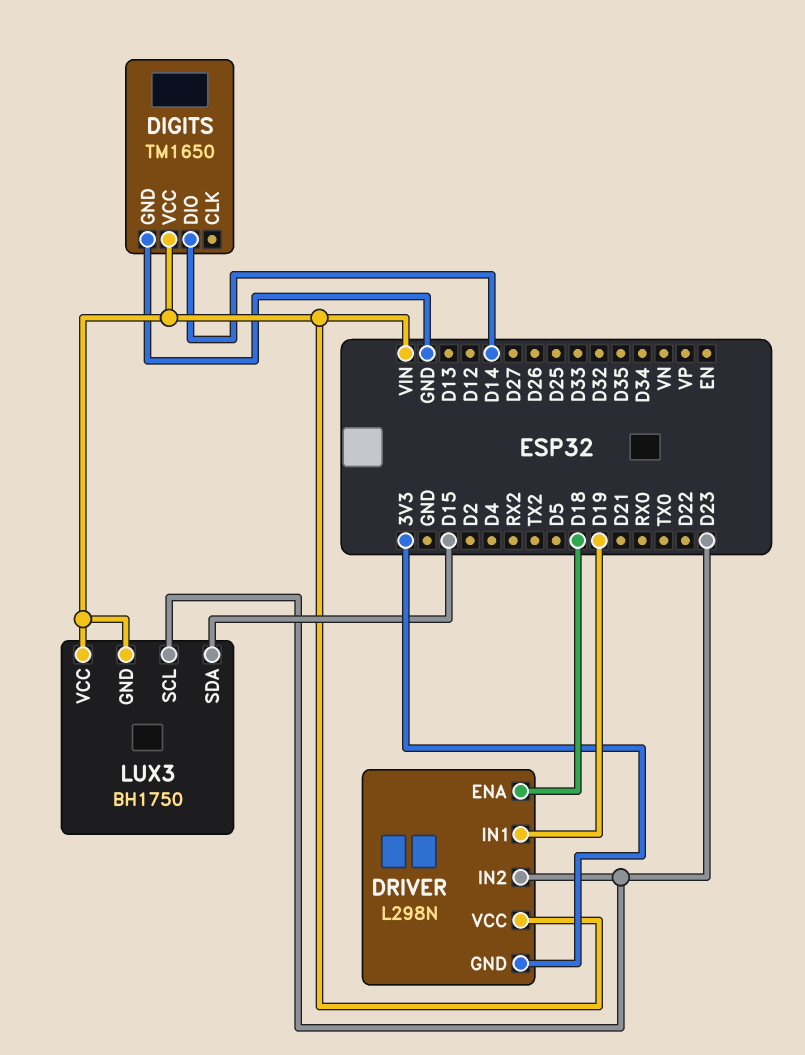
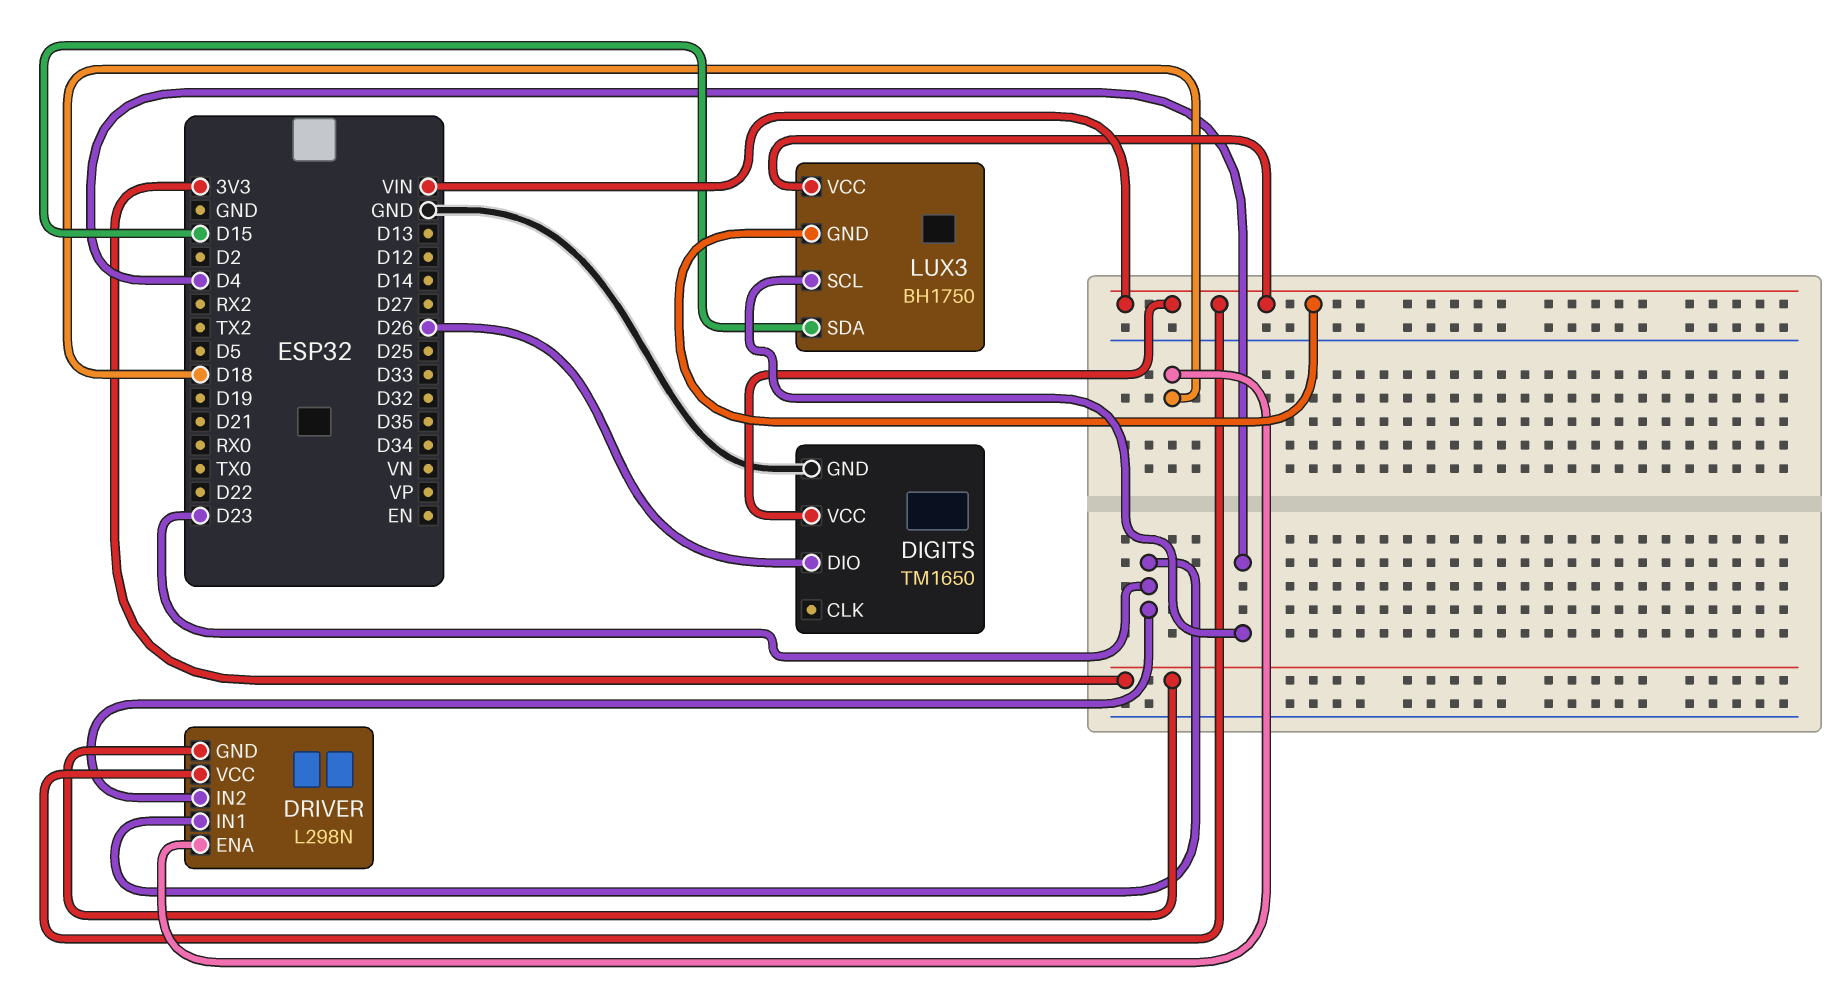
DIGITS pin DIO: D14 -> D26
DRIVER pin IN1: D19 -> D23
LUX3 pin SCL: D23 -> D4

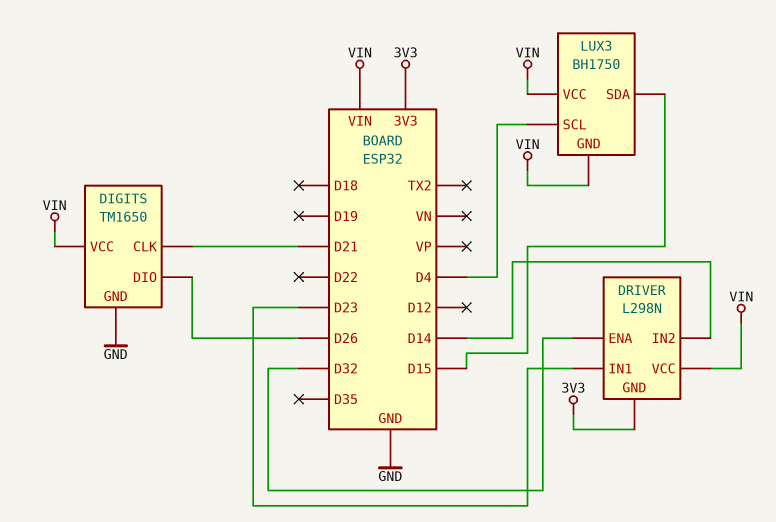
DIGITS pin CLK: none -> D21
DRIVER pin ENA: D18 -> D32
DRIVER pin IN2: D23 -> D14

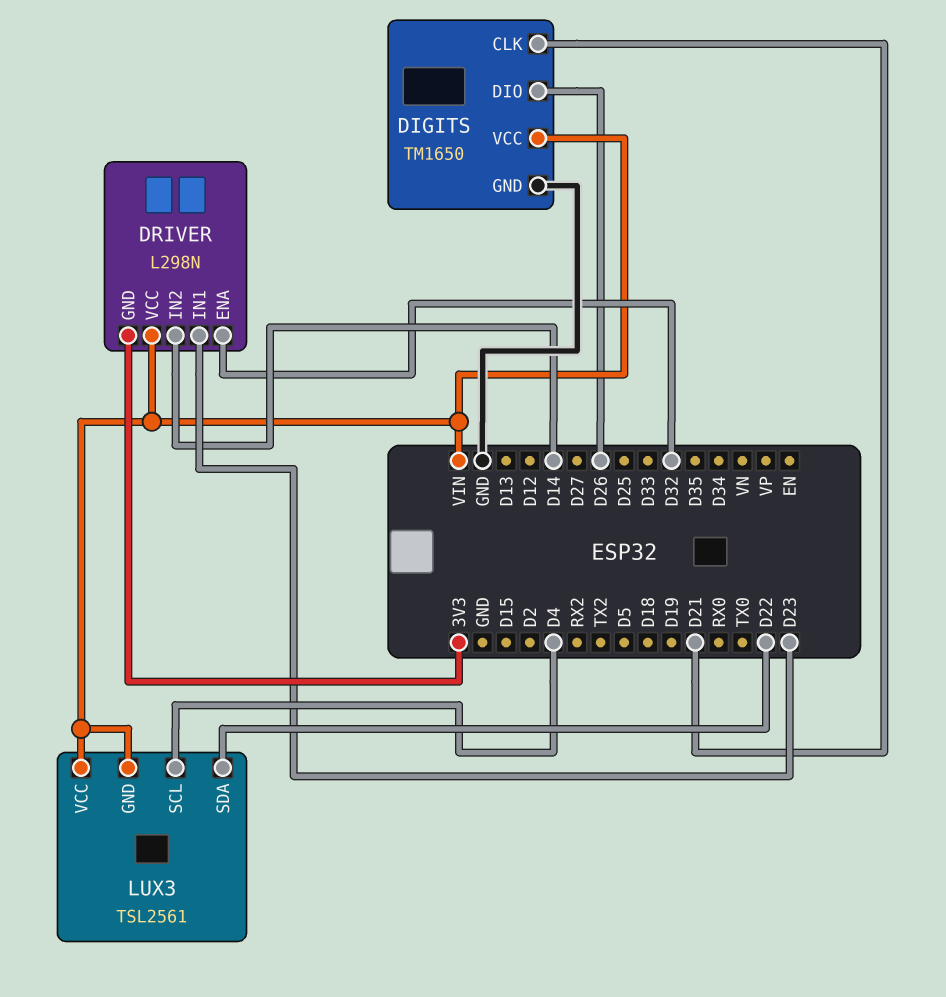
LUX3: BH1750 -> TSL2561
LUX3 pin SDA: D15 -> D22

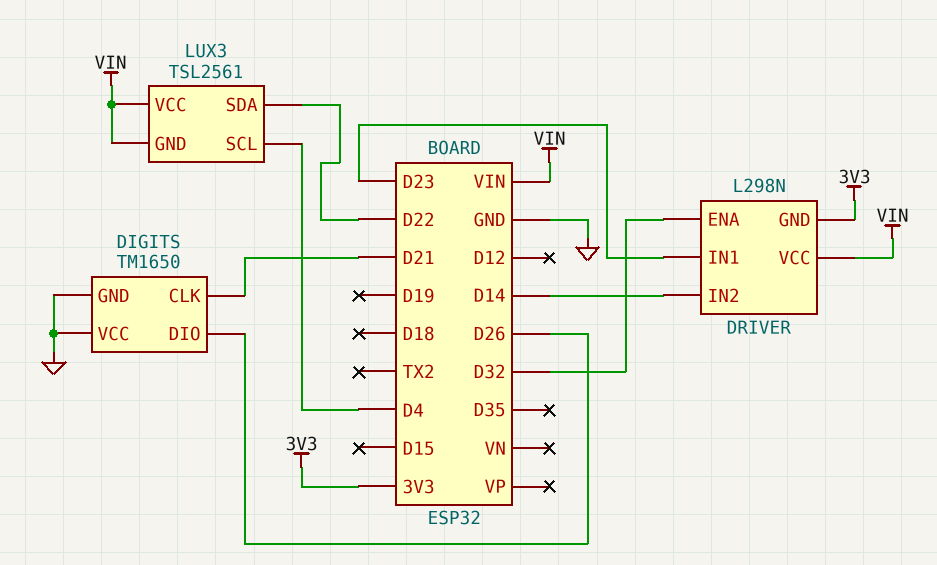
DIGITS pin VCC: VIN -> GND

